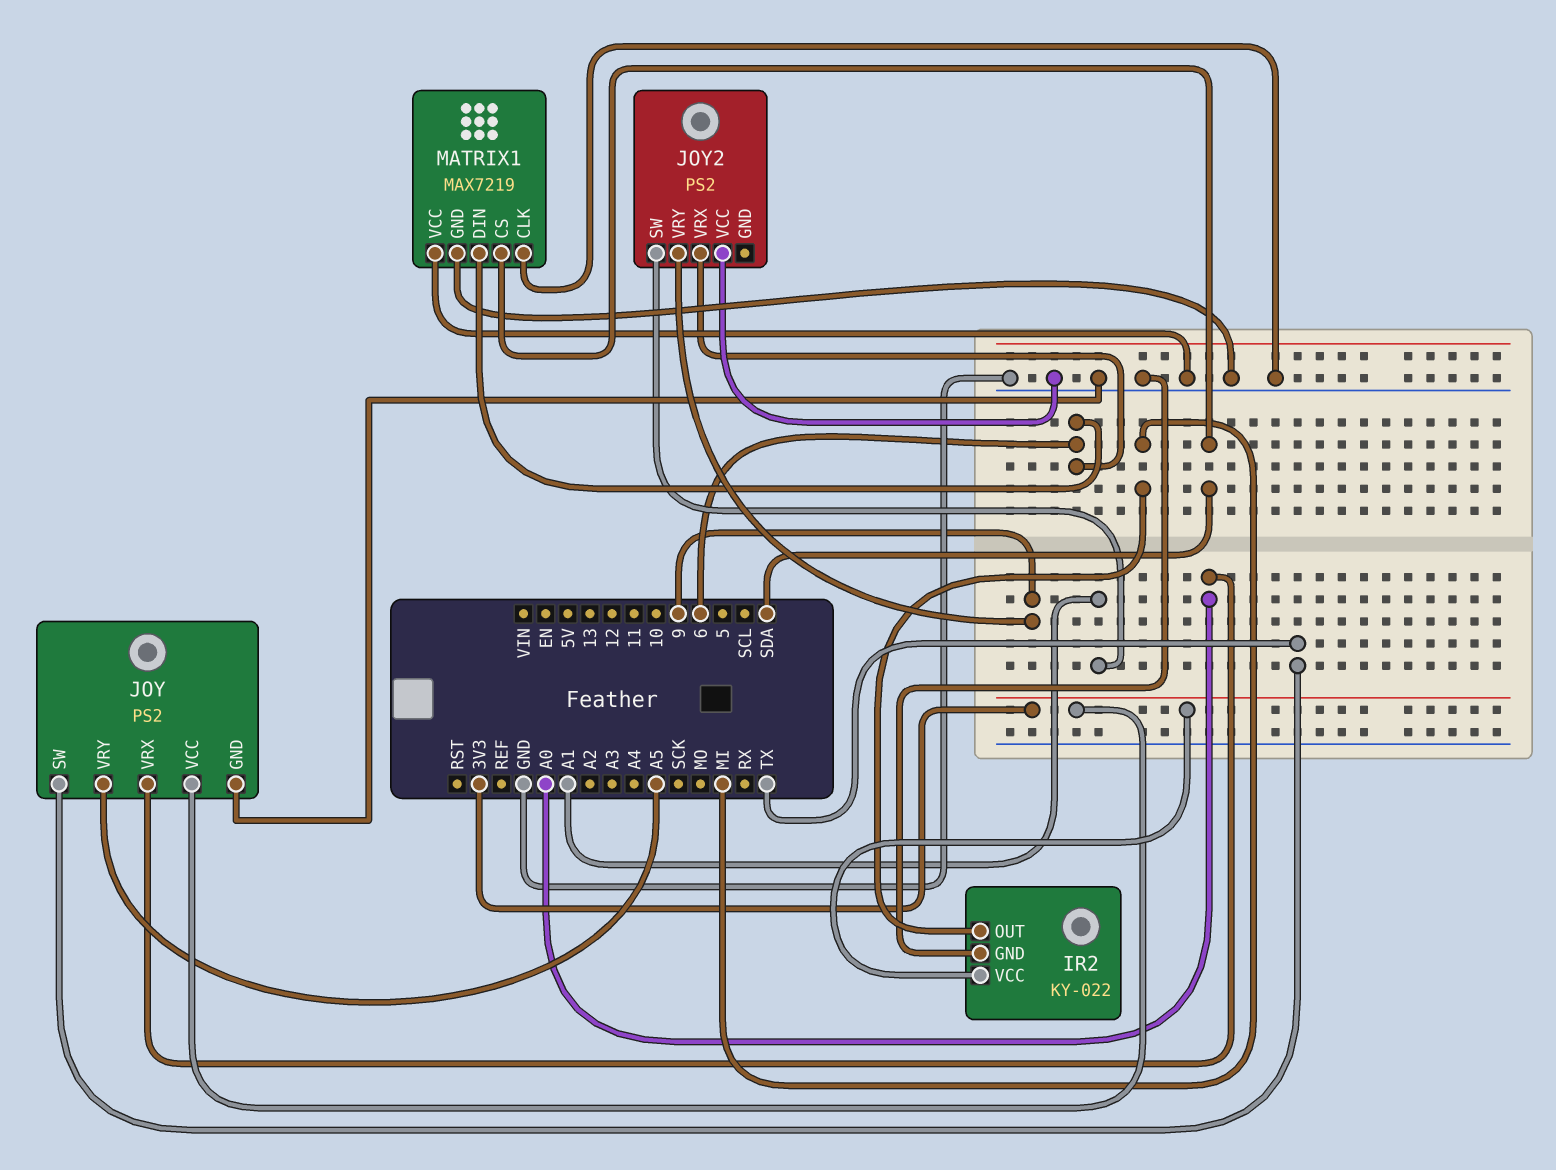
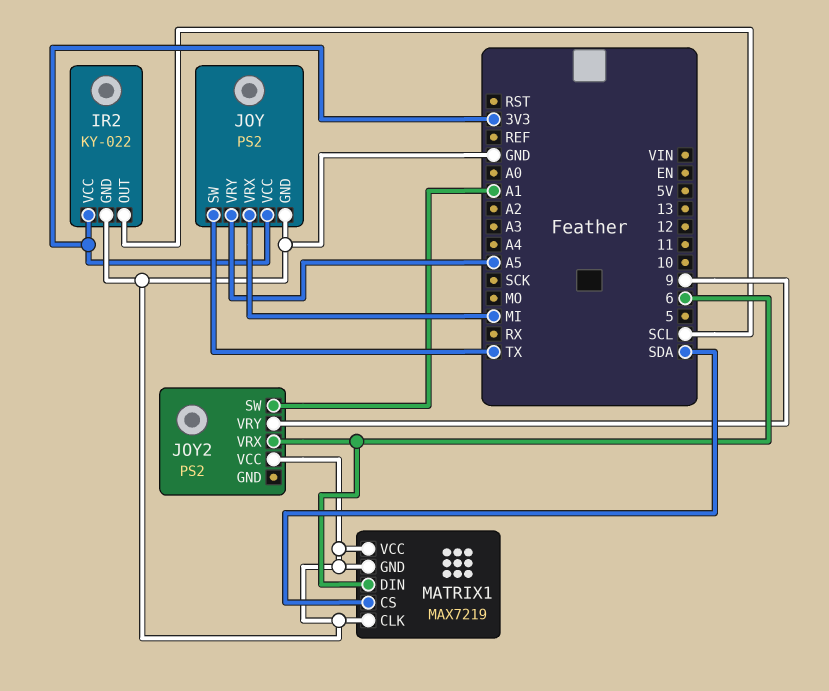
IR2 pin OUT: MI -> SCL
JOY pin VRX: A0 -> MI

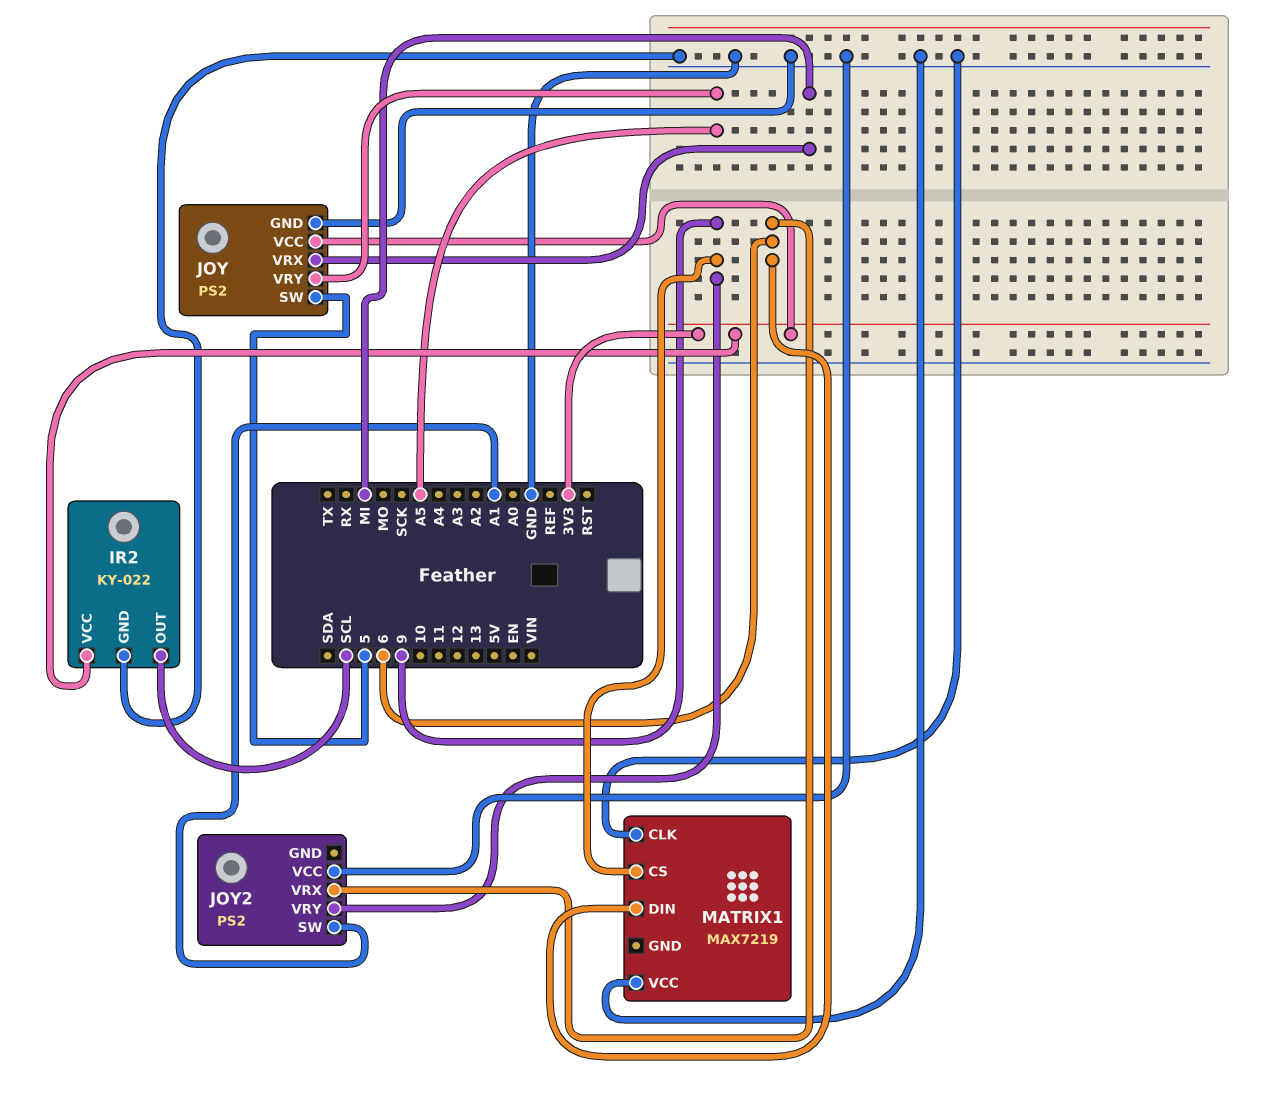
JOY pin SW: TX -> 5
MATRIX1 pin CS: SDA -> 9
MATRIX1 pin GND: GND -> none

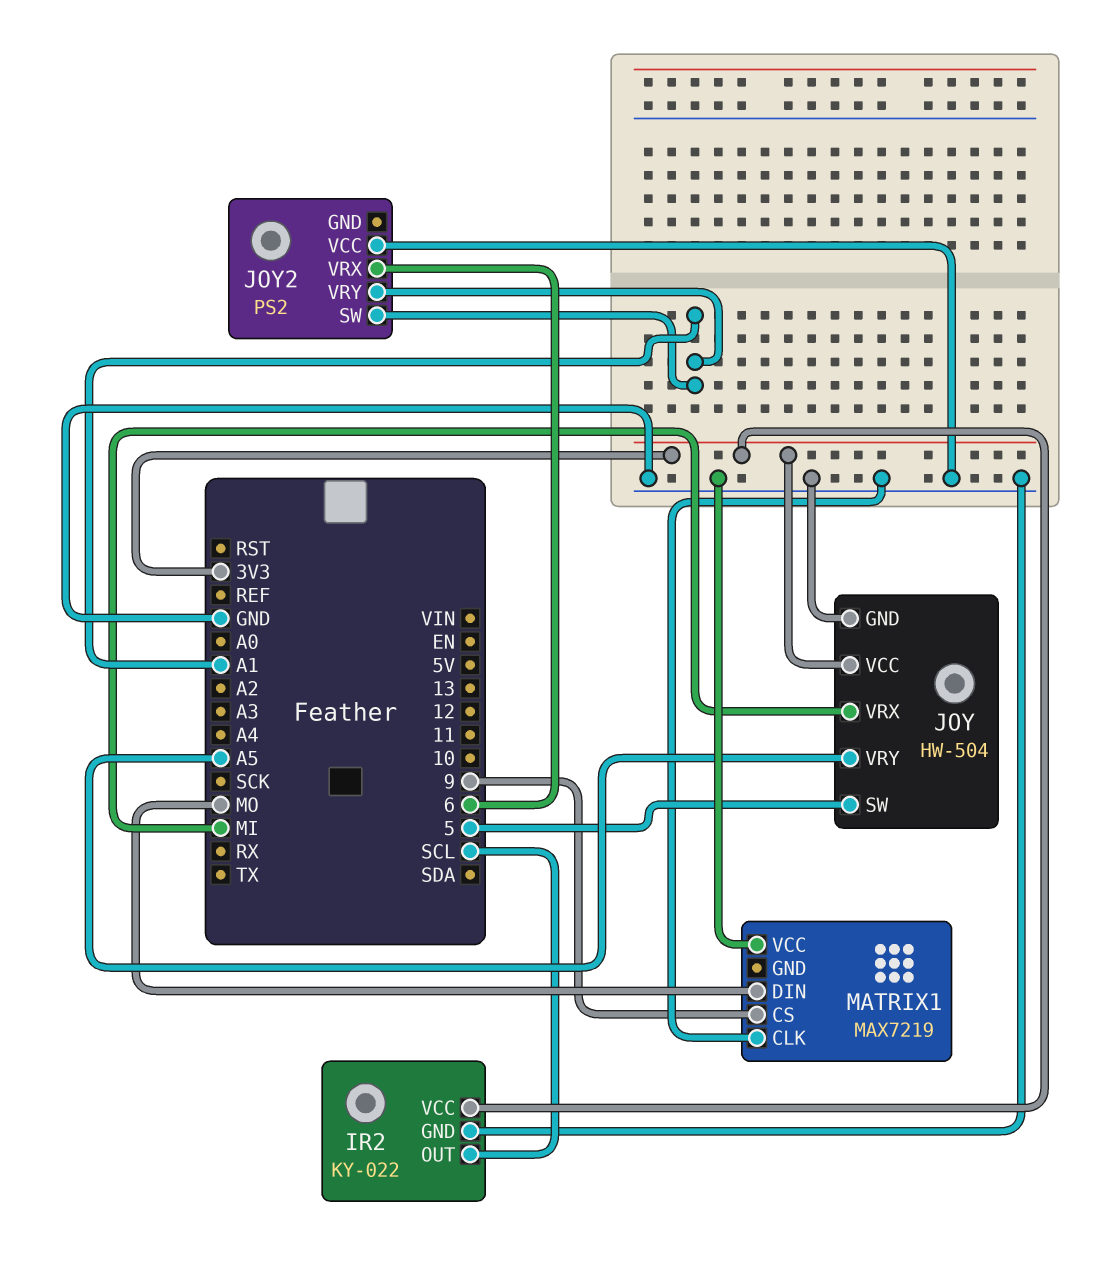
JOY: PS2 -> HW-504
JOY2 pin VRY: 9 -> A1
MATRIX1 pin DIN: 6 -> MO

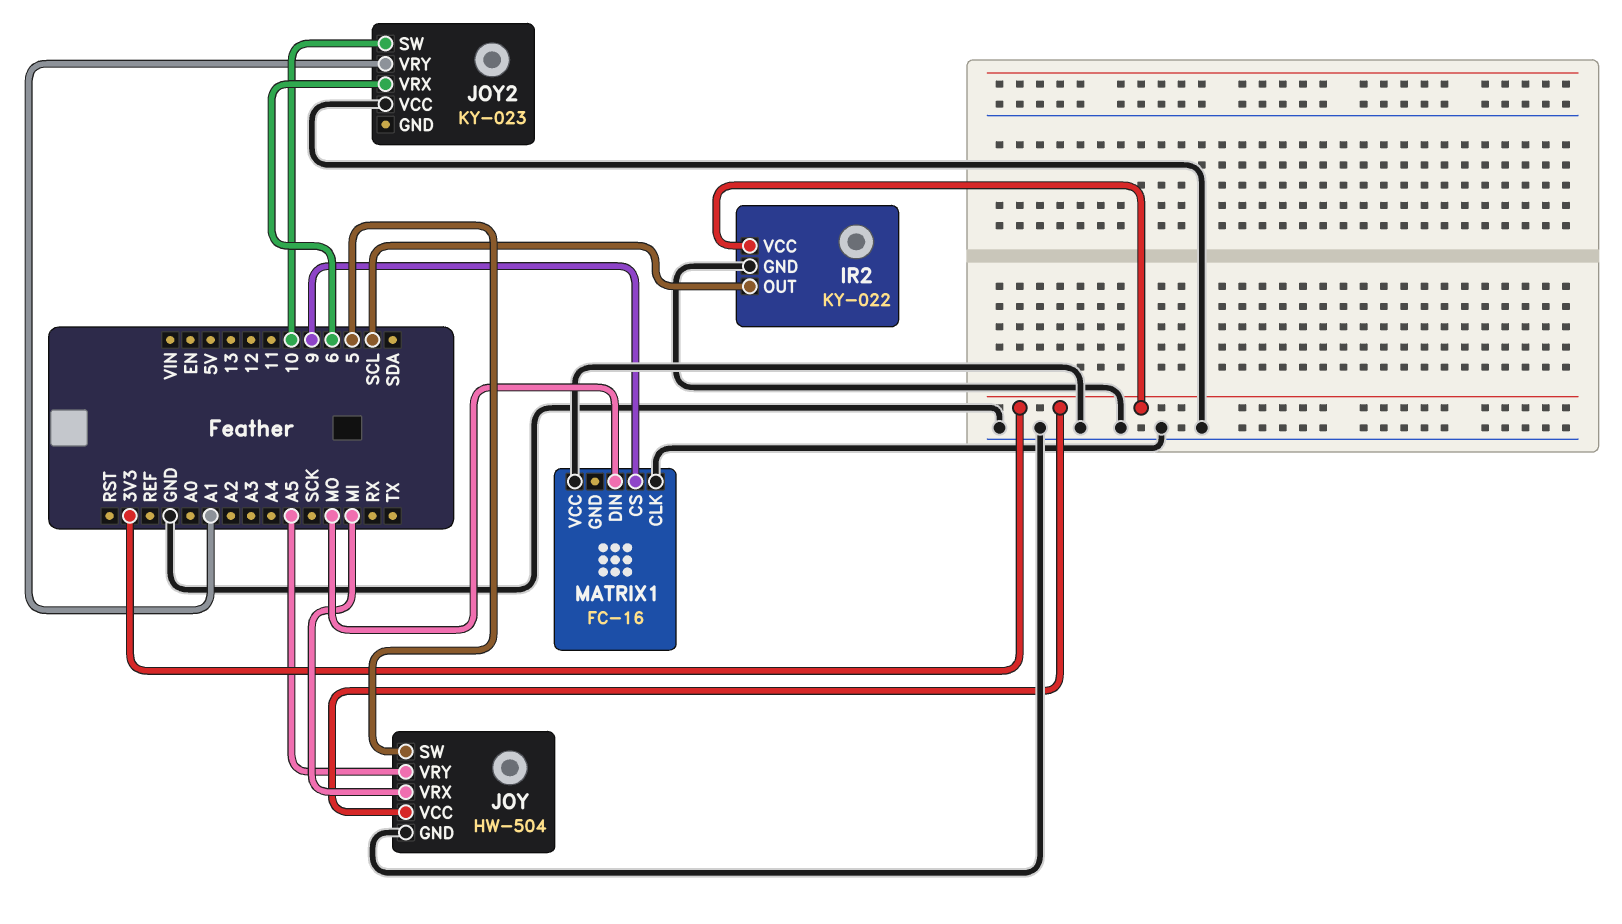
JOY2: PS2 -> KY-023
JOY2 pin SW: A1 -> 10
MATRIX1: MAX7219 -> FC-16

